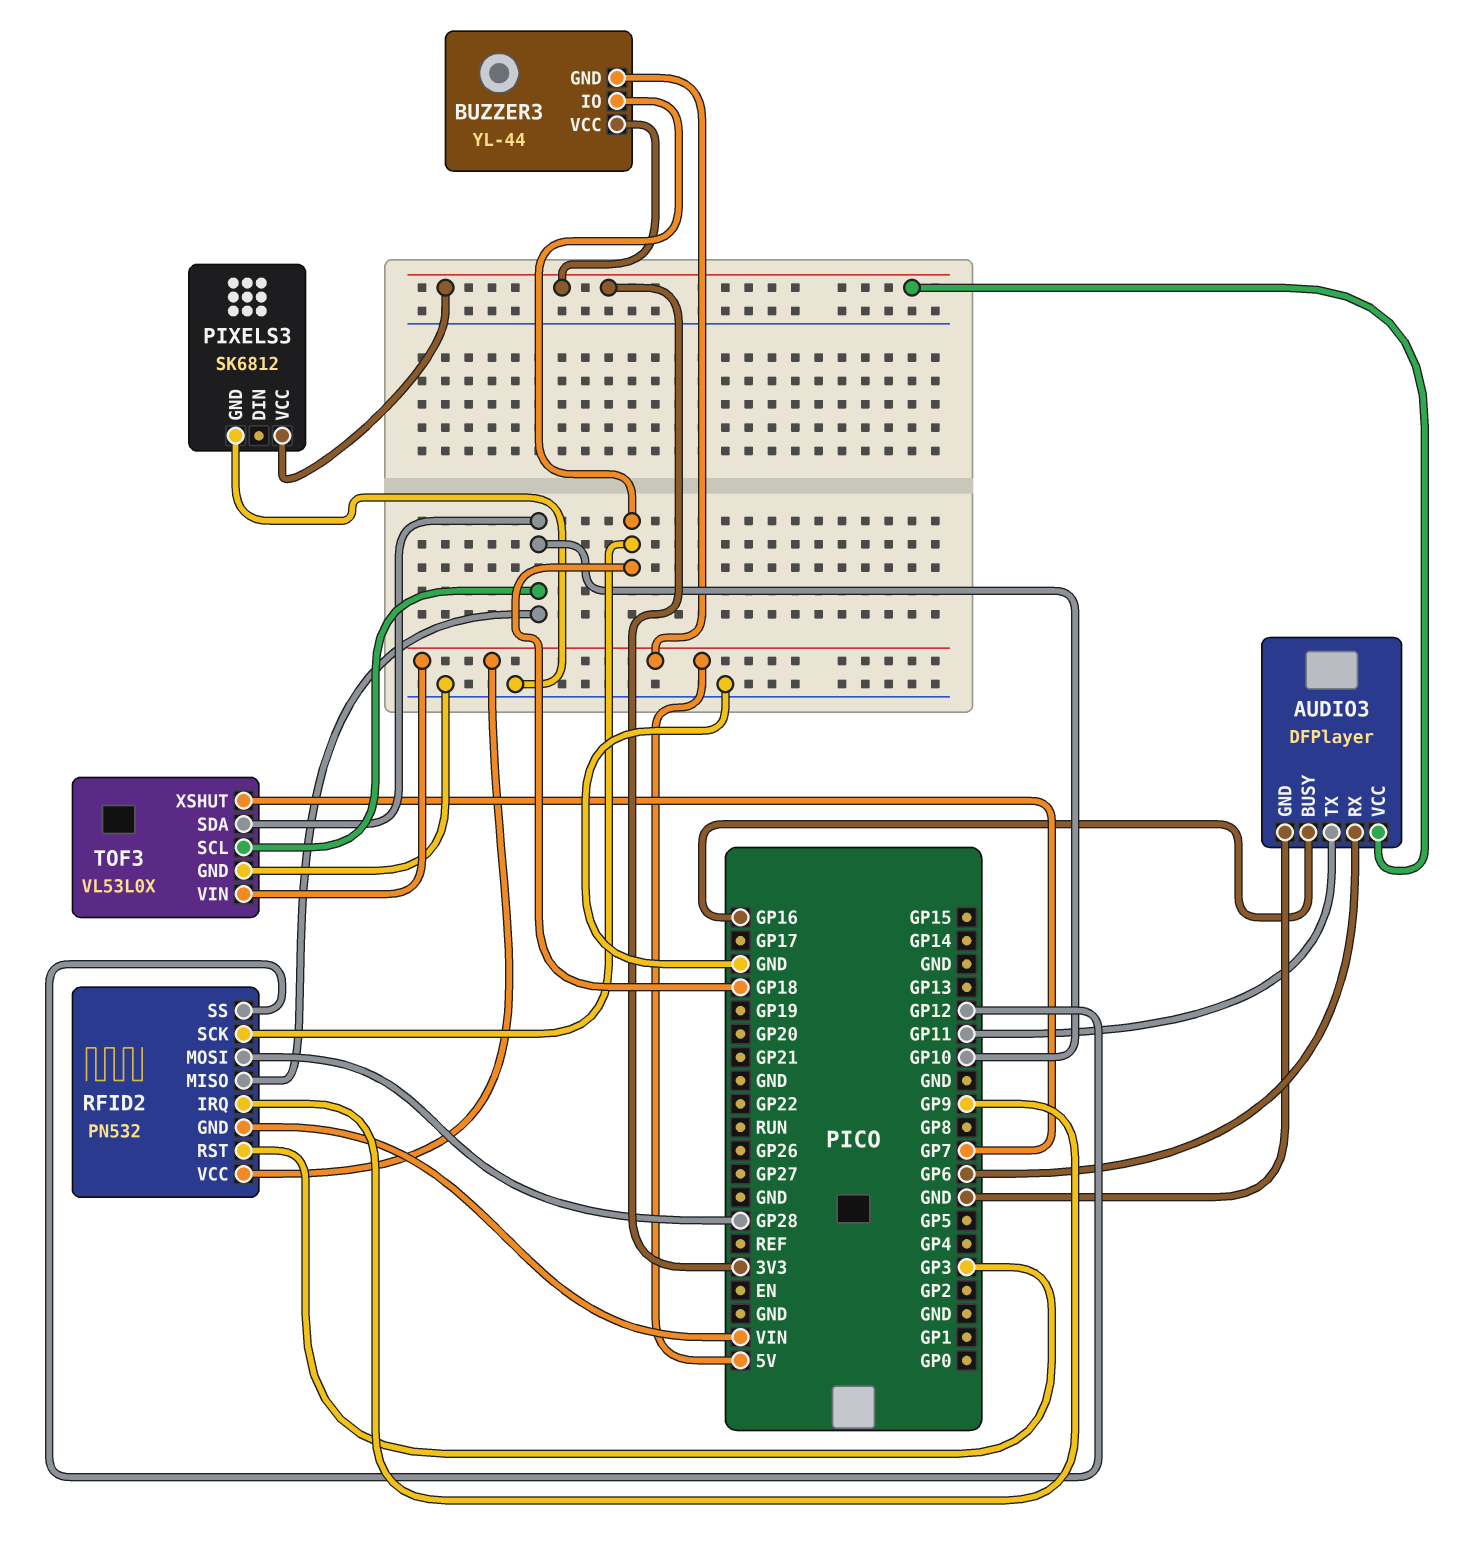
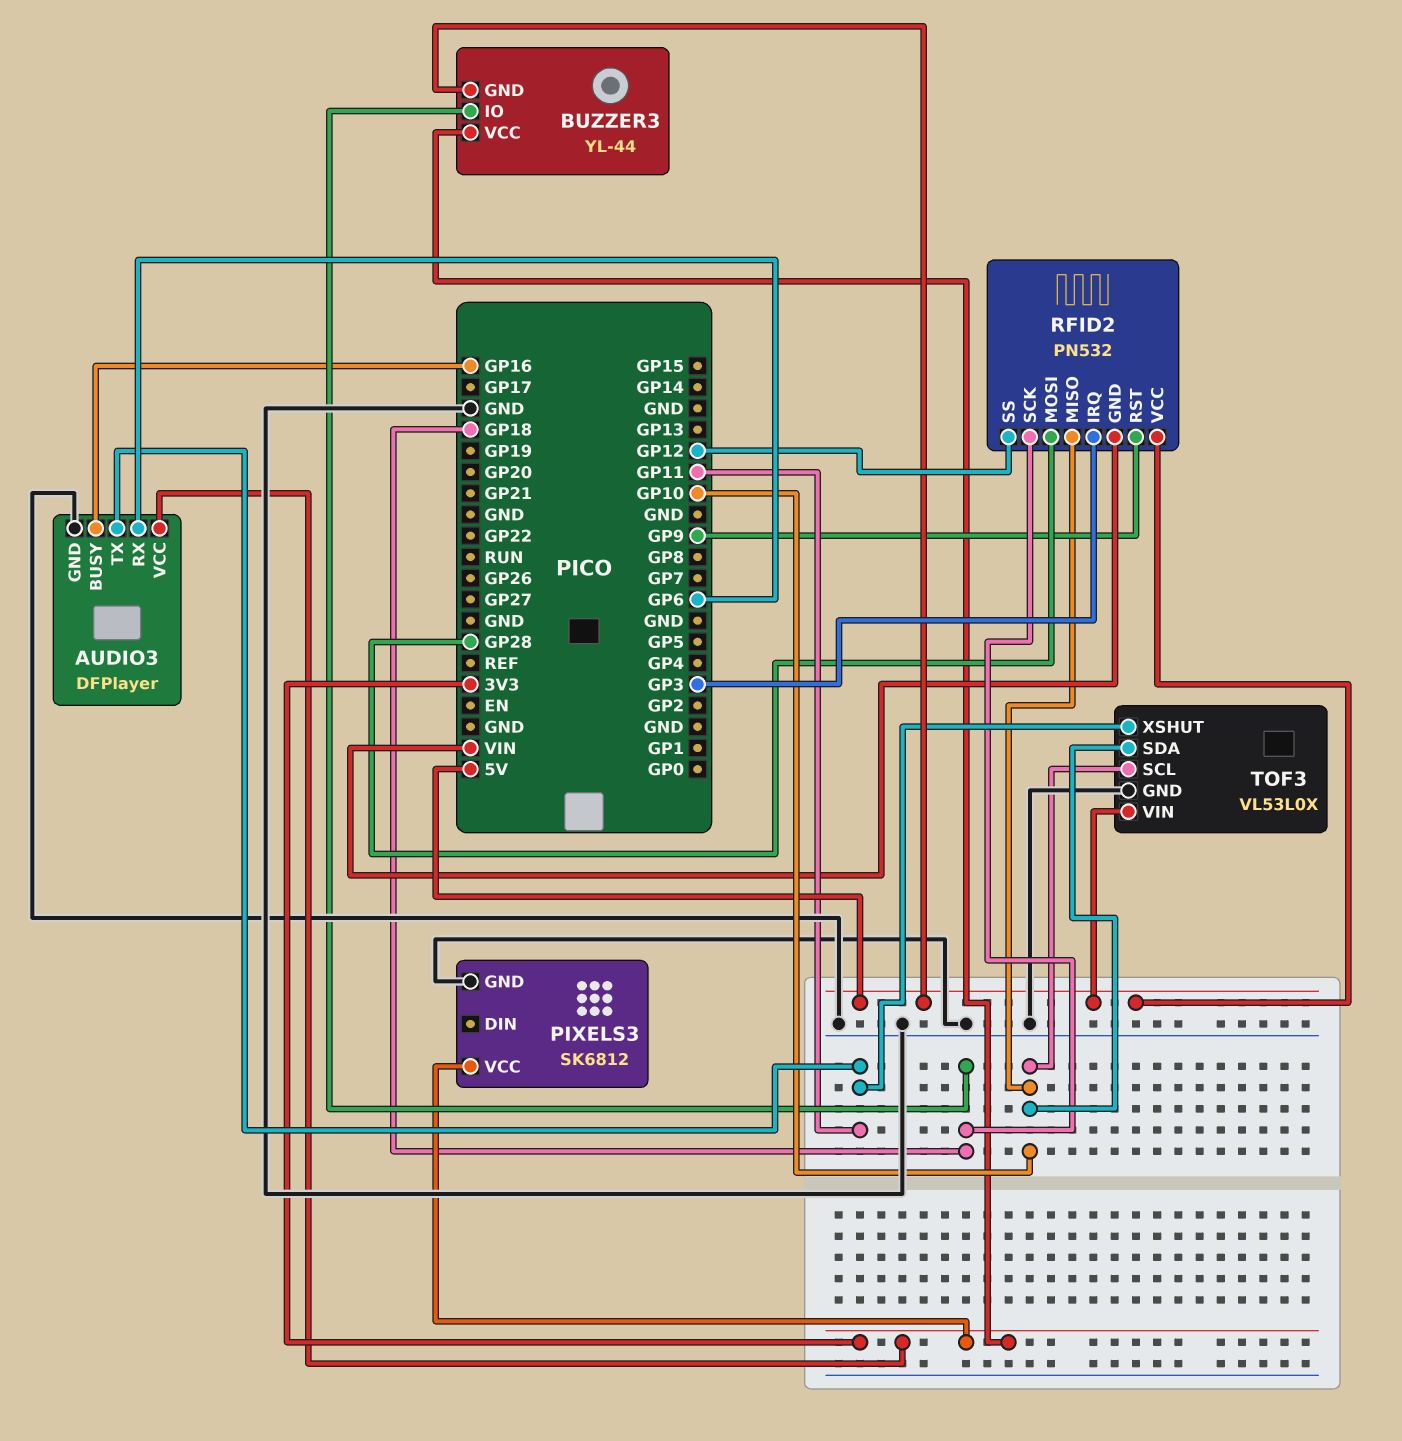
RFID2 pin IRQ: GP9 -> GP3
RFID2 pin RST: GP3 -> GP9
TOF3 pin XSHUT: GP7 -> GP11

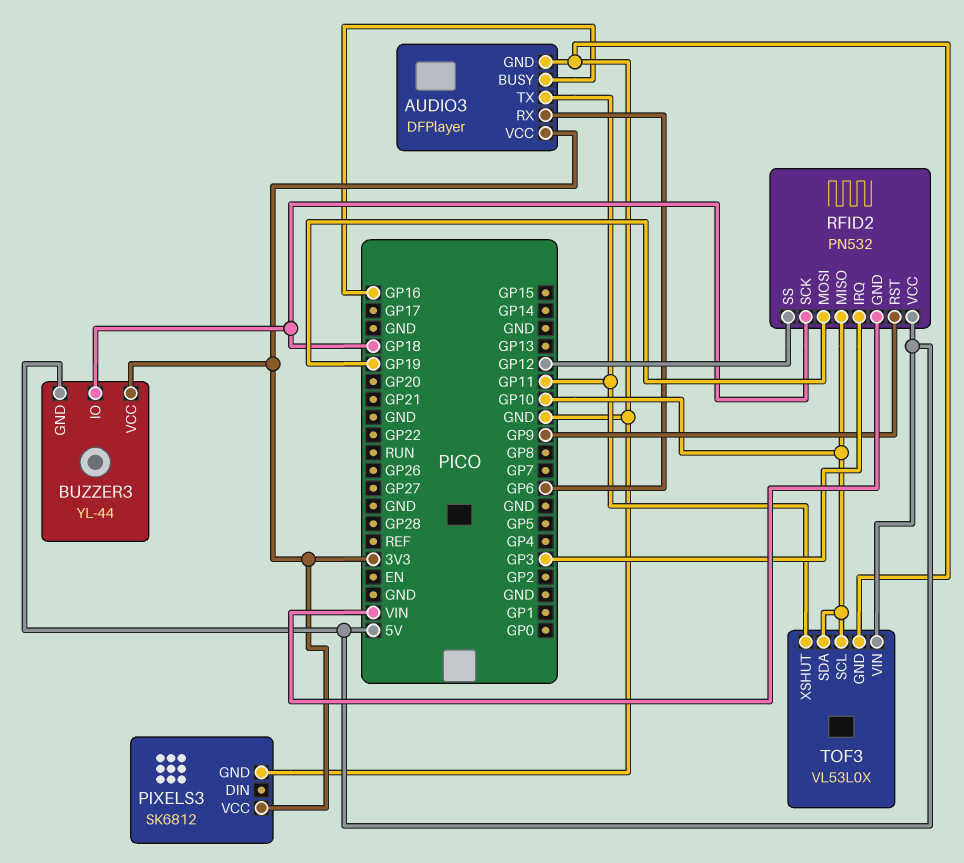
RFID2 pin MOSI: GP28 -> GP19

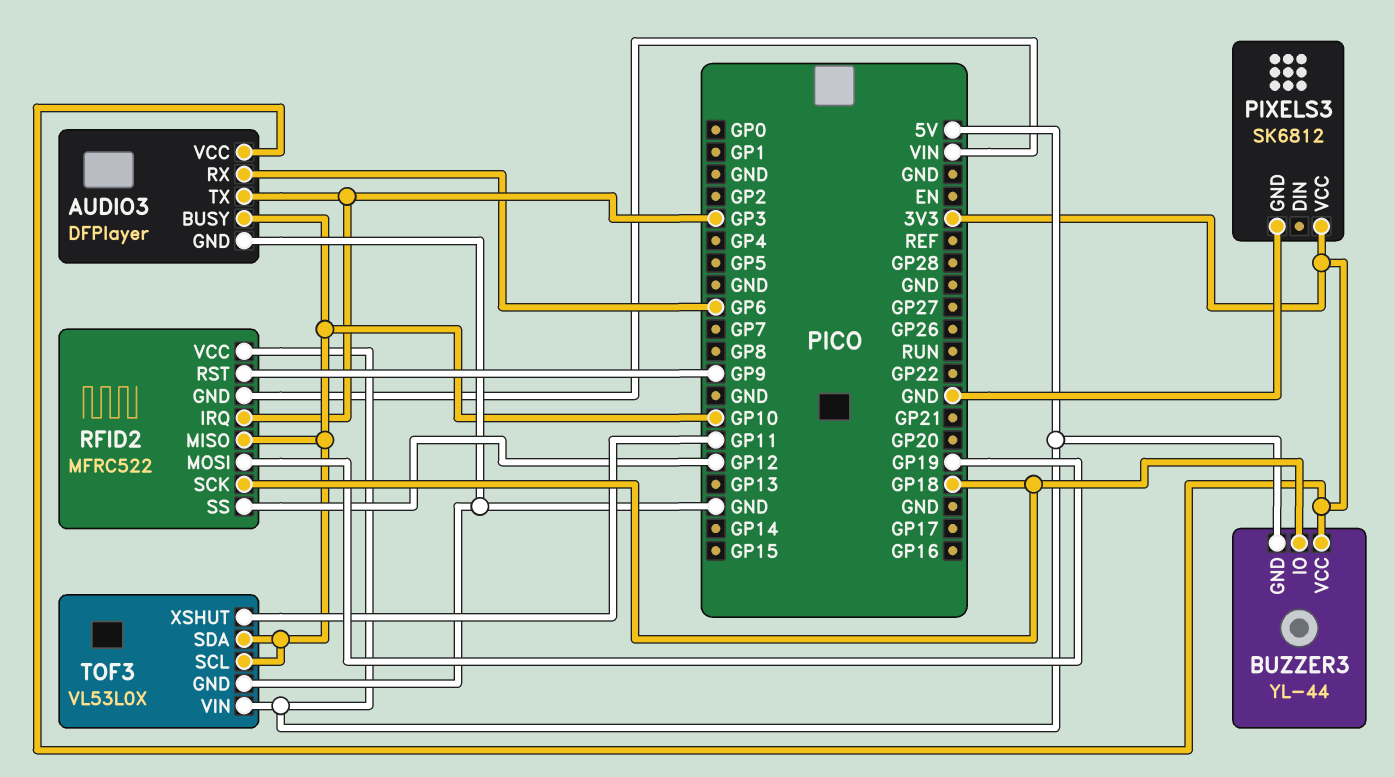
AUDIO3 pin BUSY: GP16 -> GP10
AUDIO3 pin TX: GP11 -> GP3
RFID2: PN532 -> MFRC522

